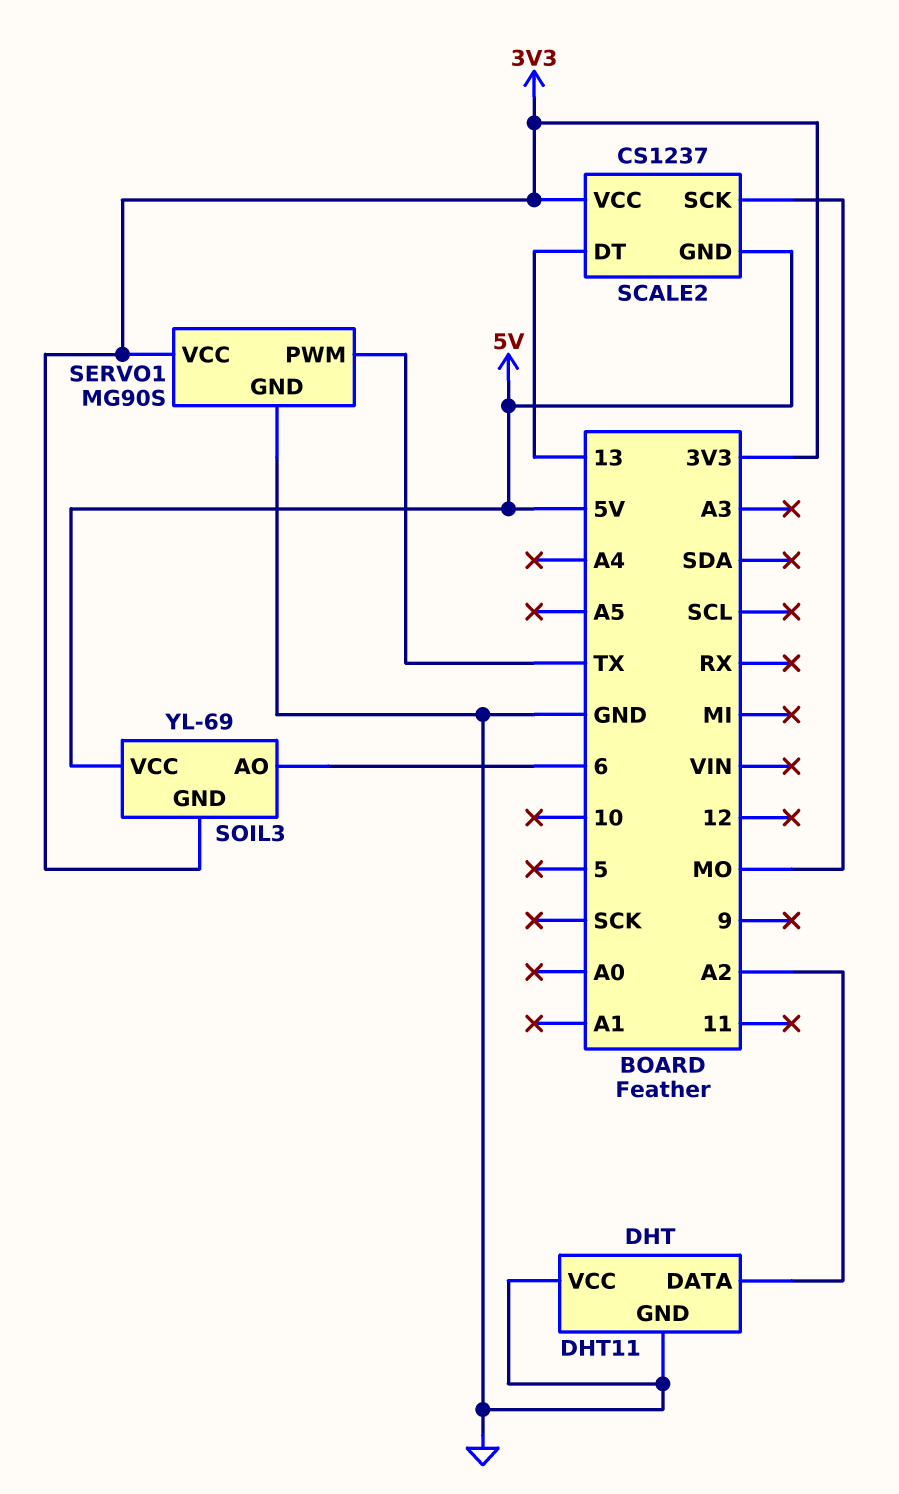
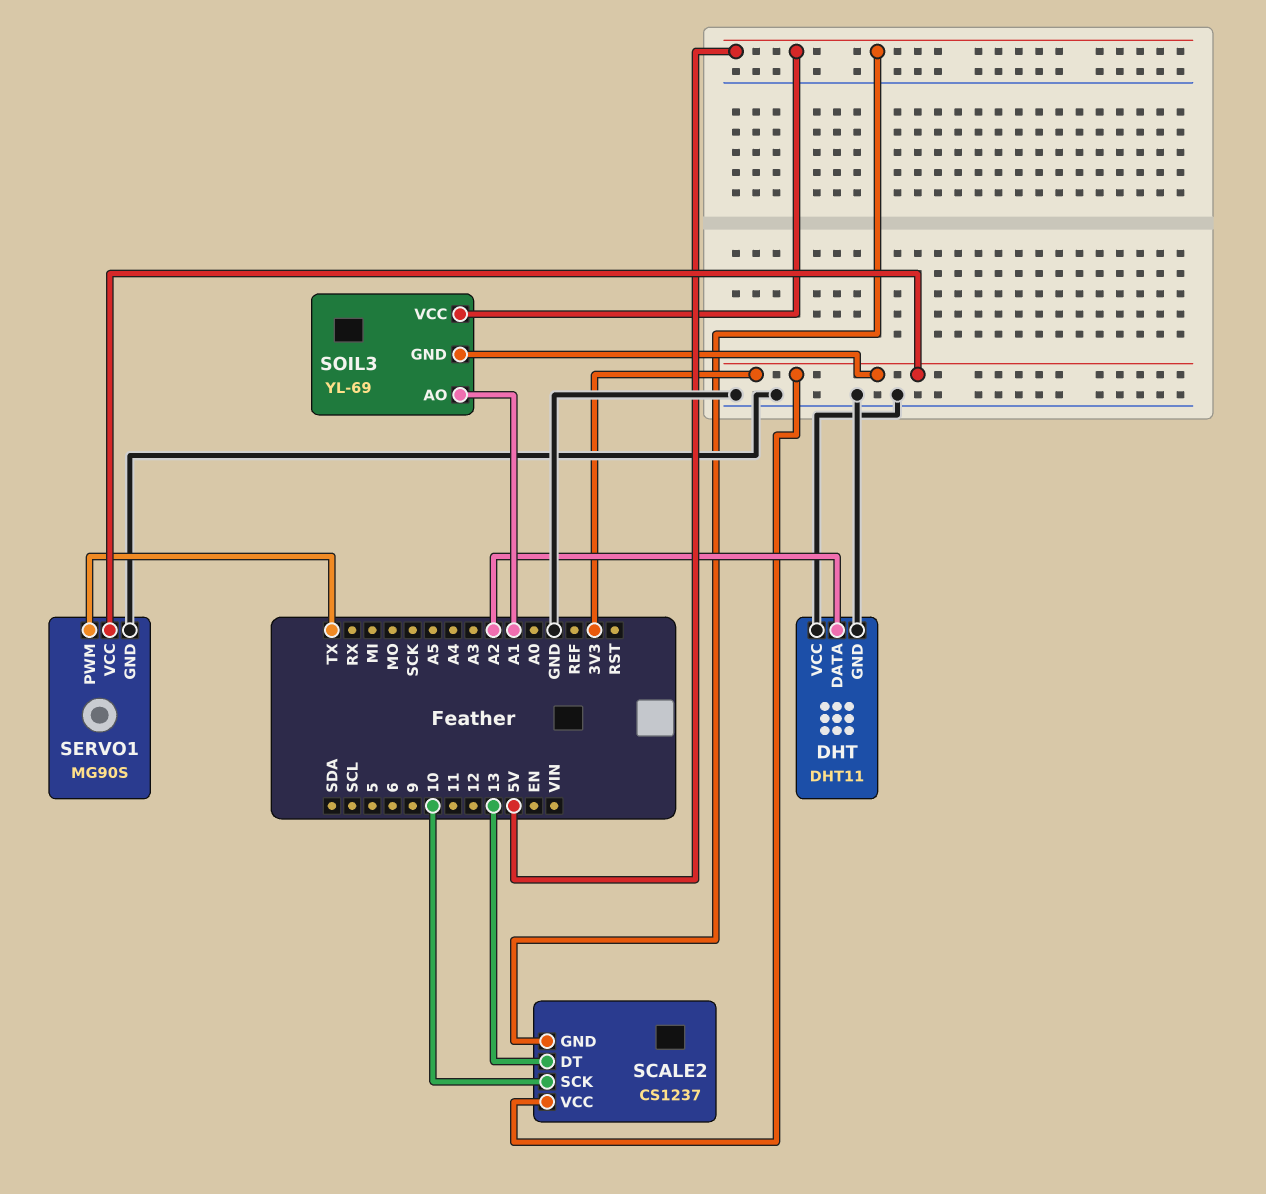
SCALE2 pin SCK: MO -> 10
SOIL3 pin AO: 6 -> A1

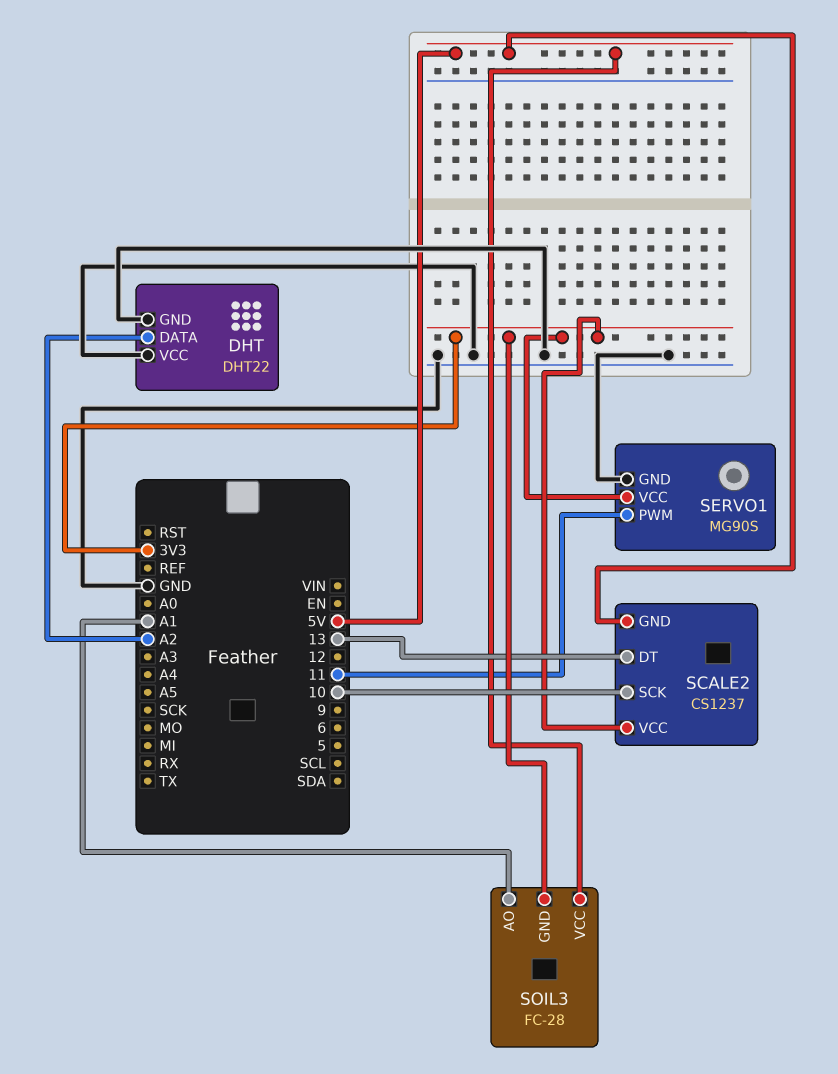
DHT: DHT11 -> DHT22
SERVO1 pin PWM: TX -> 11
SOIL3: YL-69 -> FC-28

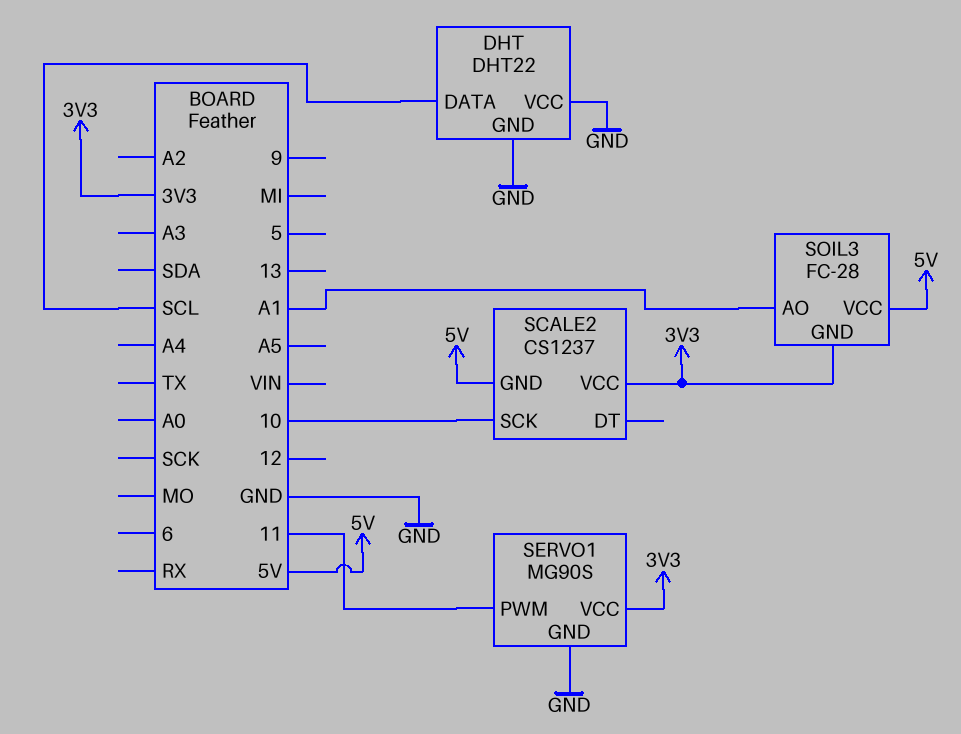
DHT pin DATA: A2 -> SCL
SCALE2 pin DT: 13 -> none

